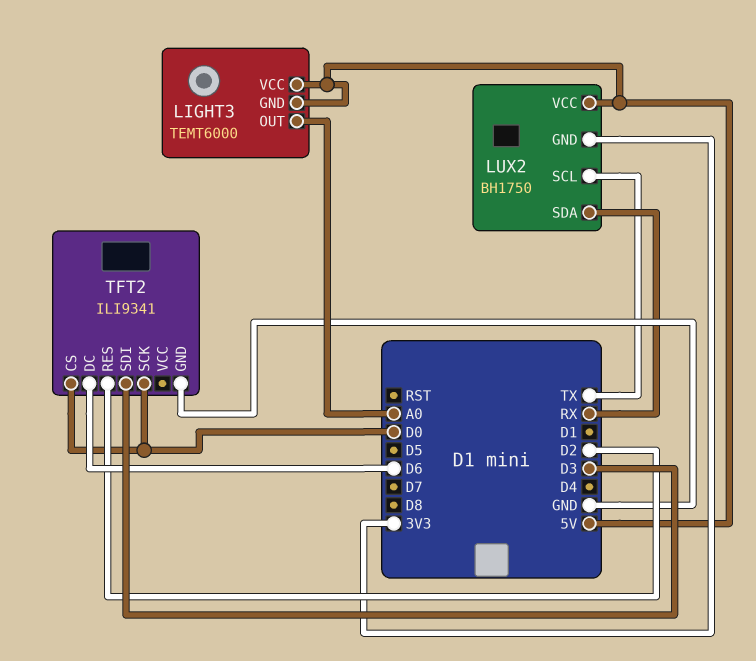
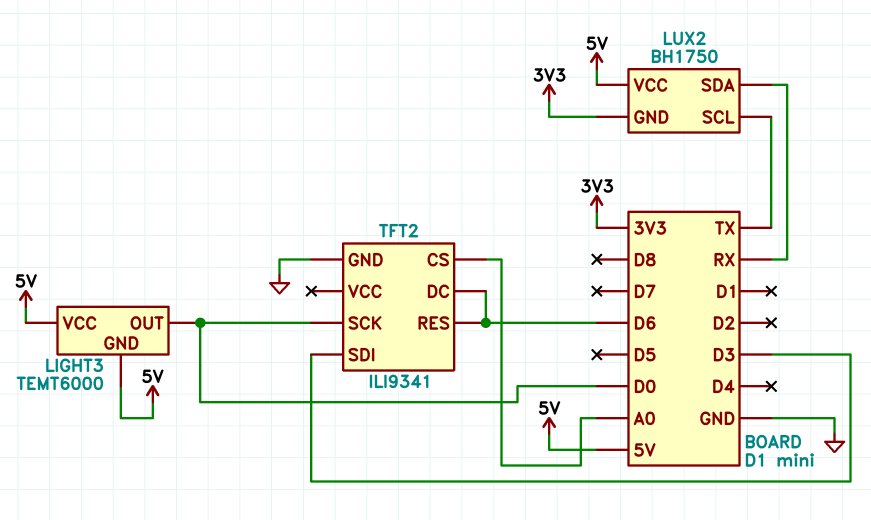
LIGHT3 pin OUT: A0 -> D0
TFT2 pin CS: D0 -> A0
TFT2 pin RES: D2 -> D6

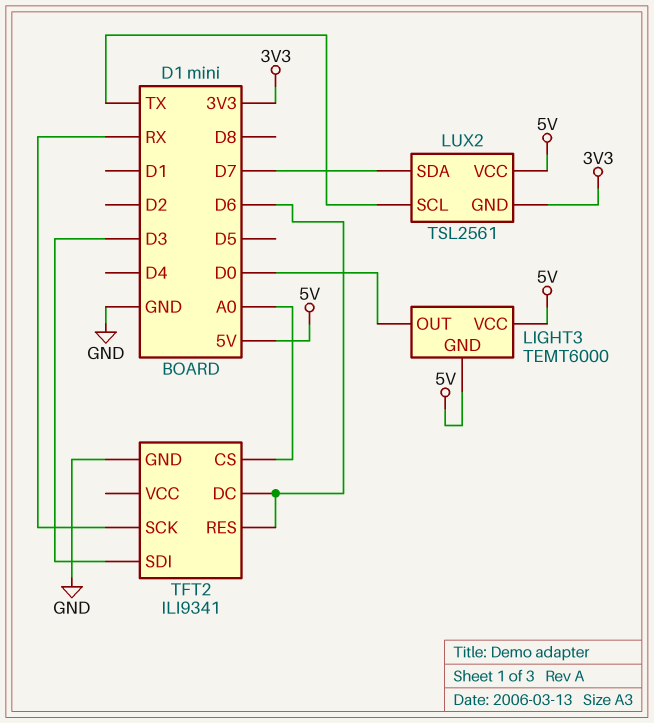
LUX2: BH1750 -> TSL2561
LUX2 pin SDA: RX -> D7
TFT2 pin SCK: D0 -> RX

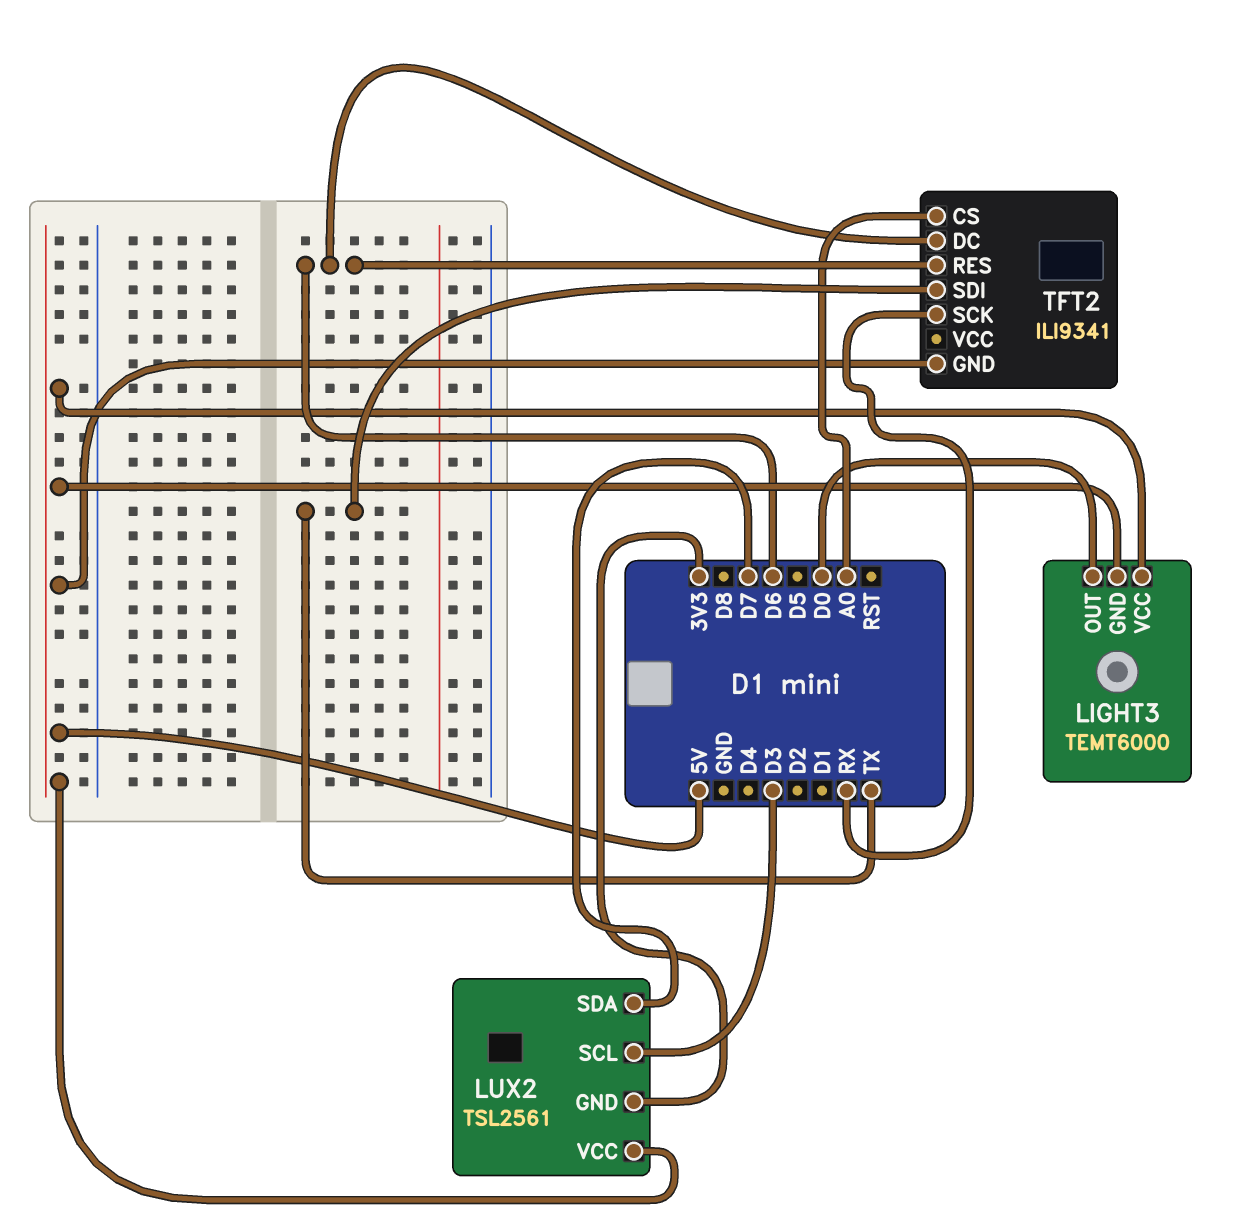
LUX2 pin SCL: TX -> D3
TFT2 pin GND: GND -> 5V
TFT2 pin SDI: D3 -> TX

